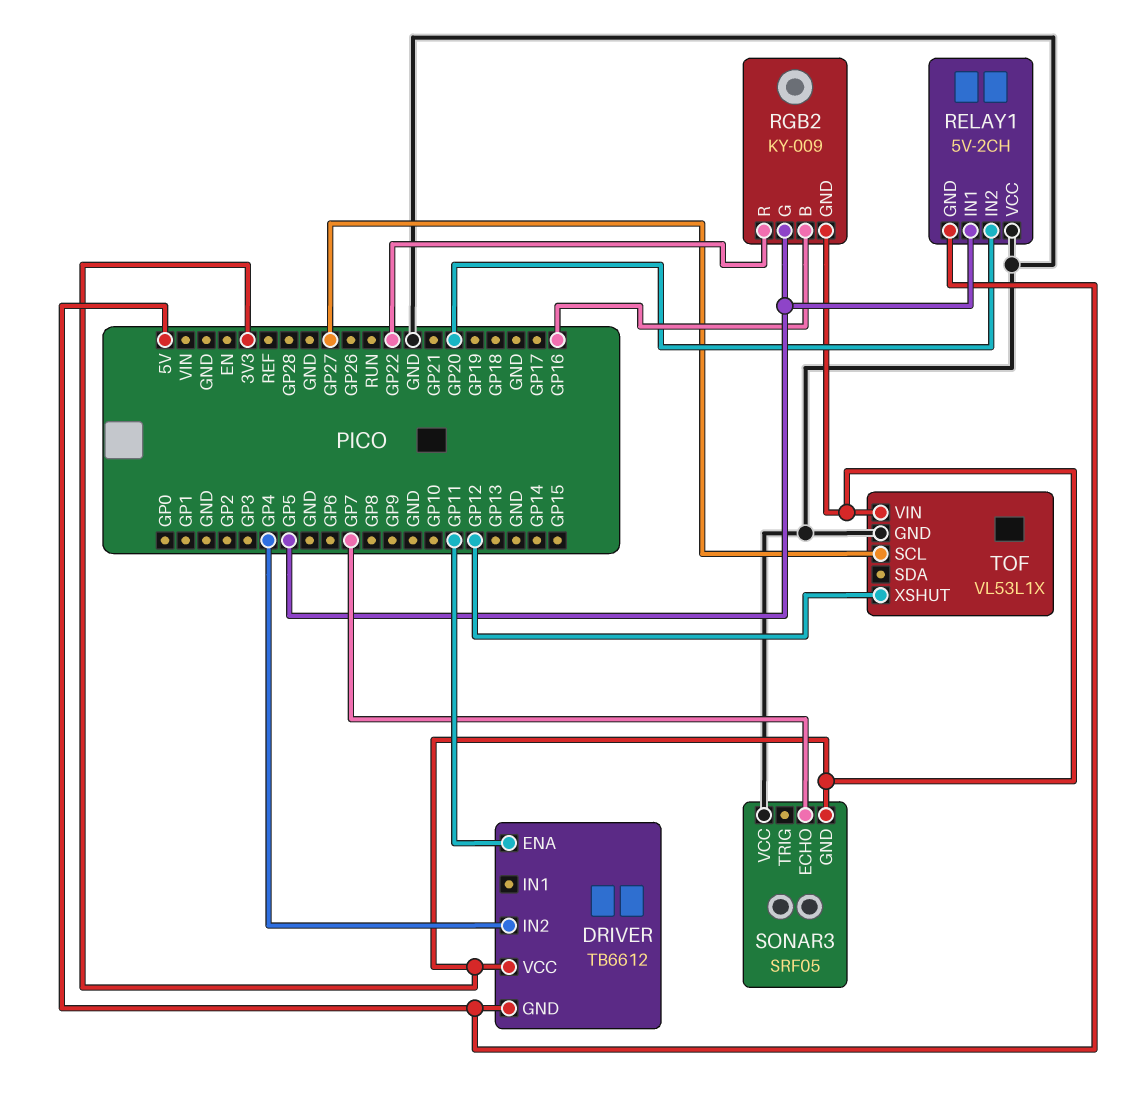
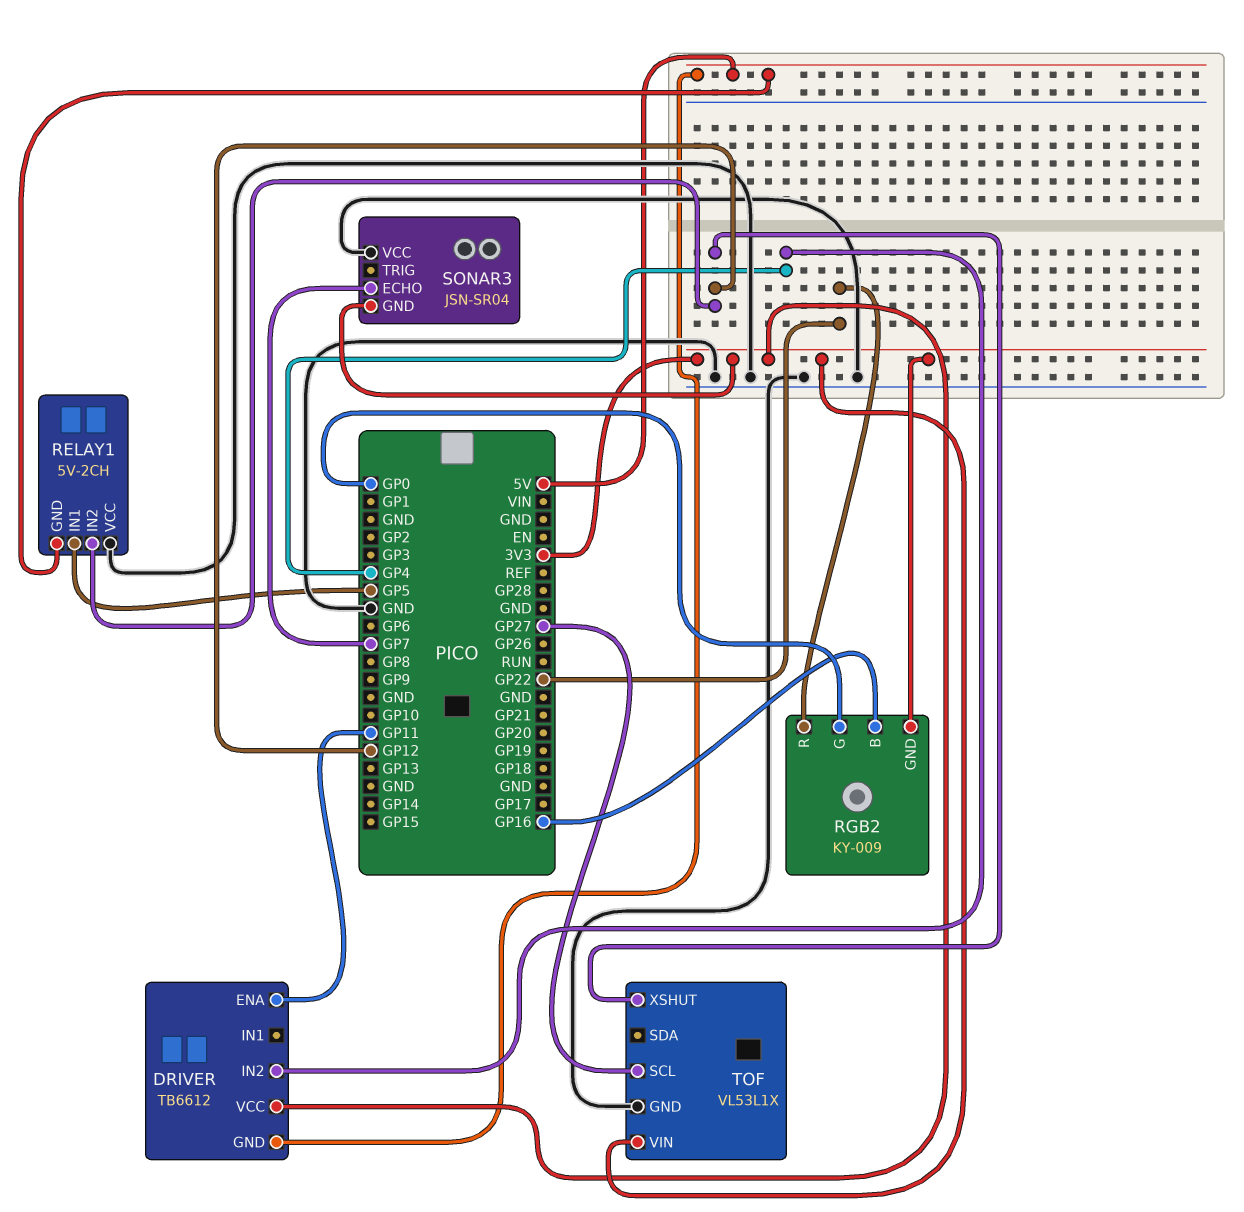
RELAY1 pin IN2: GP20 -> GP12
RGB2 pin G: GP5 -> GP0
SONAR3: SRF05 -> JSN-SR04

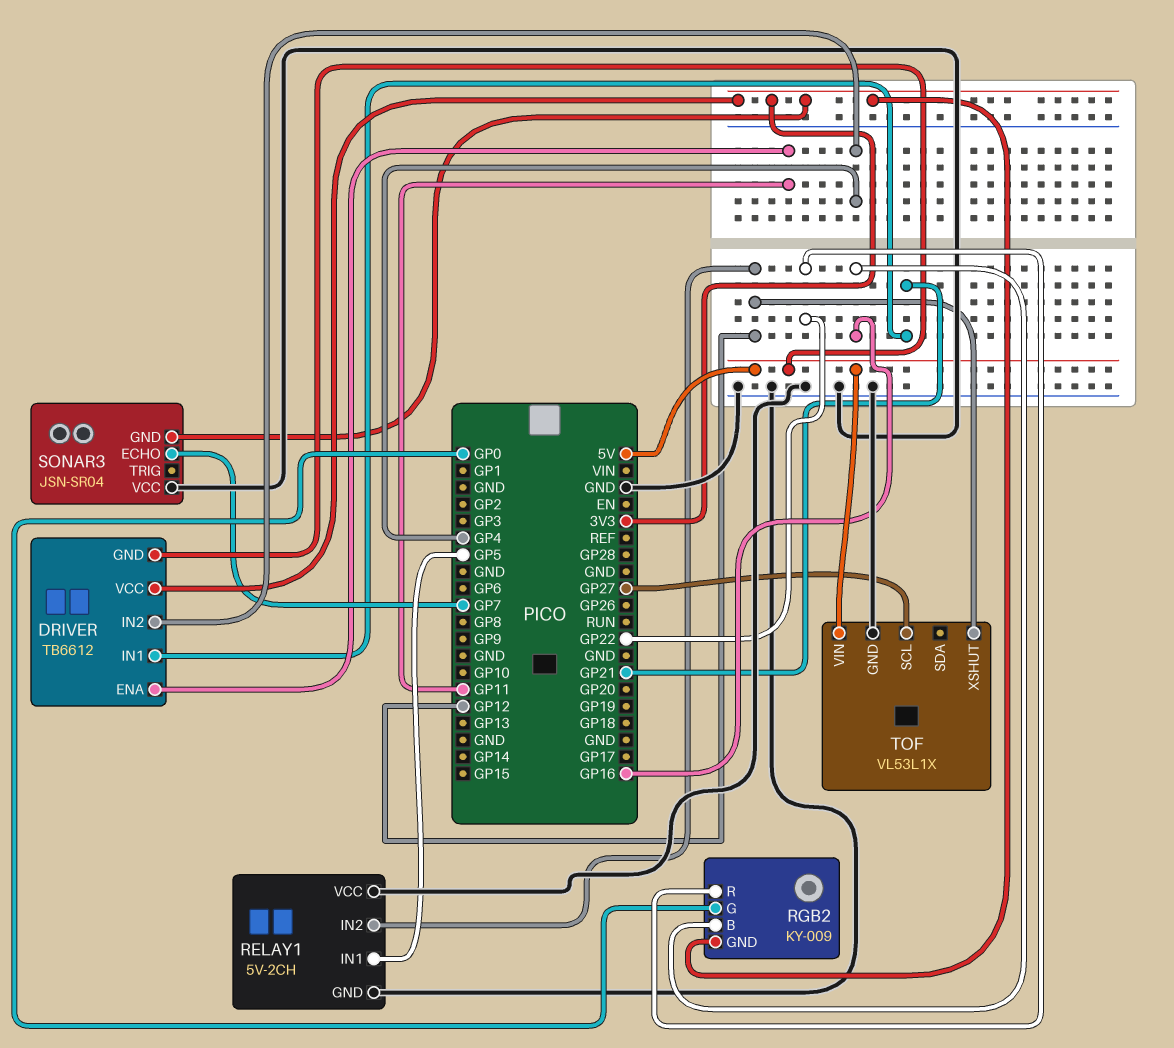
DRIVER pin IN1: none -> GP21
RELAY1 pin GND: 5V -> GND
TOF pin VIN: 3V3 -> 5V

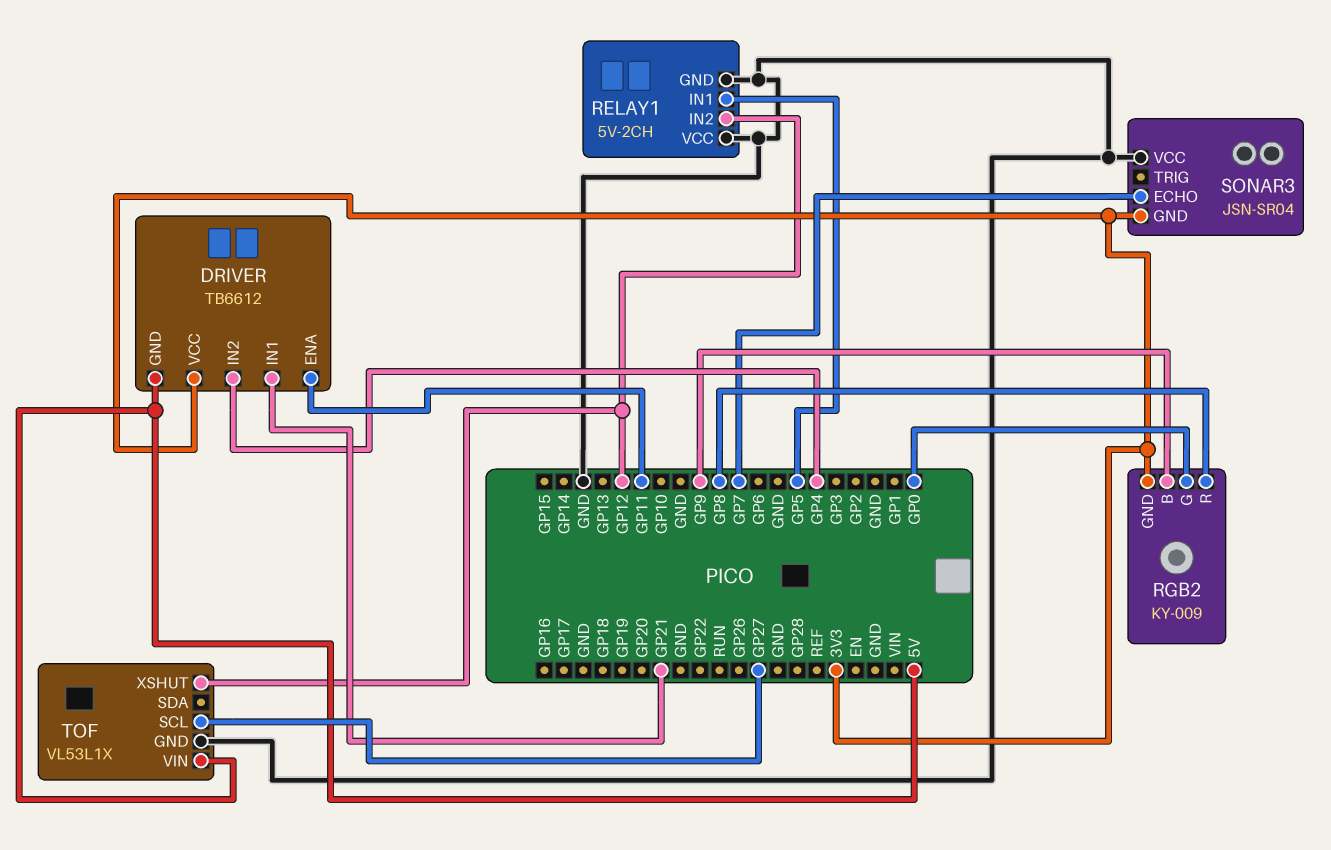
RGB2 pin B: GP16 -> GP9
RGB2 pin R: GP22 -> GP8

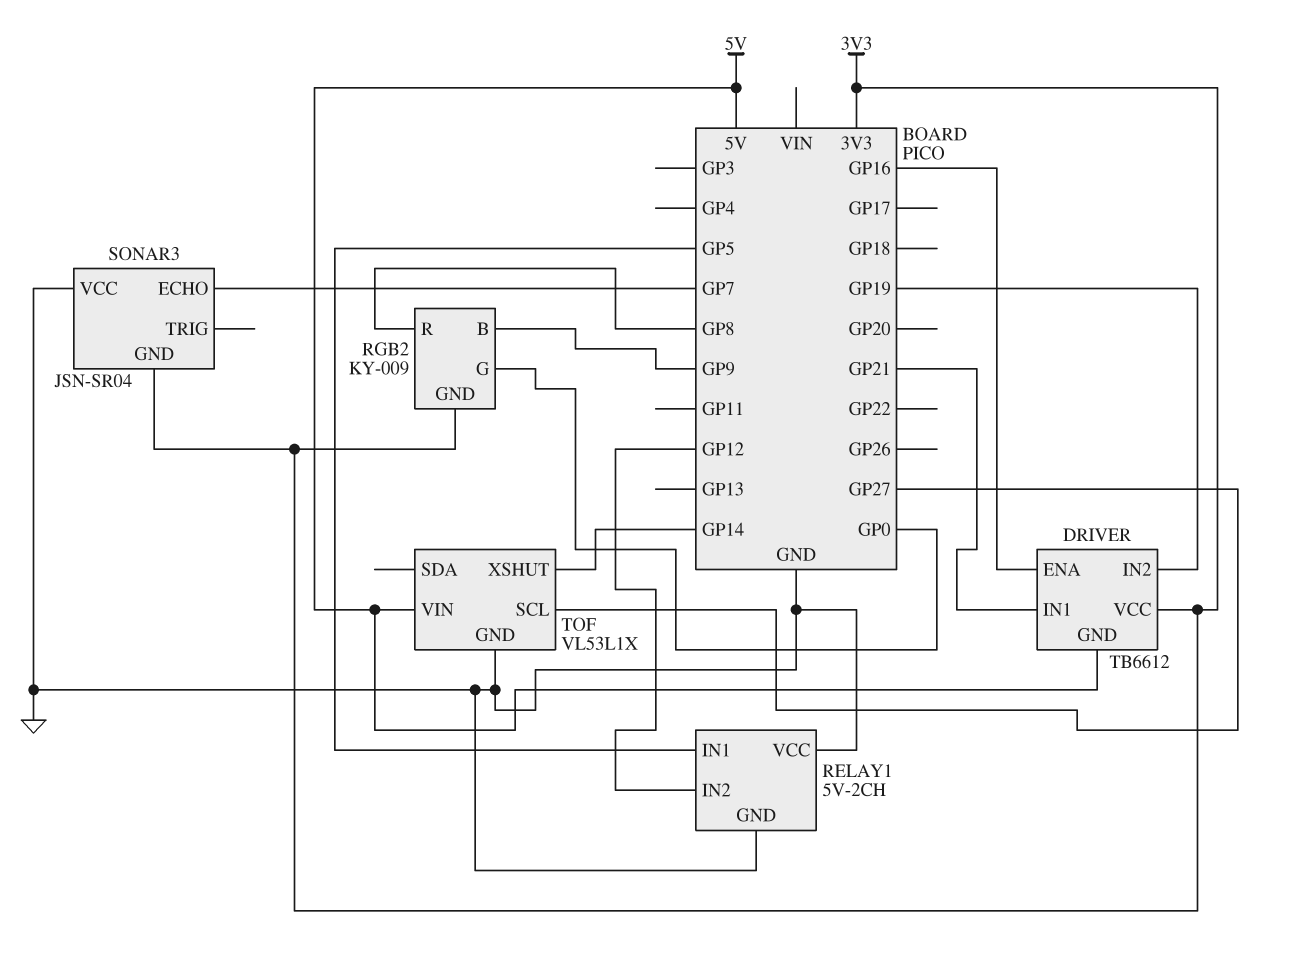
DRIVER pin ENA: GP11 -> GP16
DRIVER pin IN2: GP4 -> GP19
TOF pin XSHUT: GP12 -> GP14

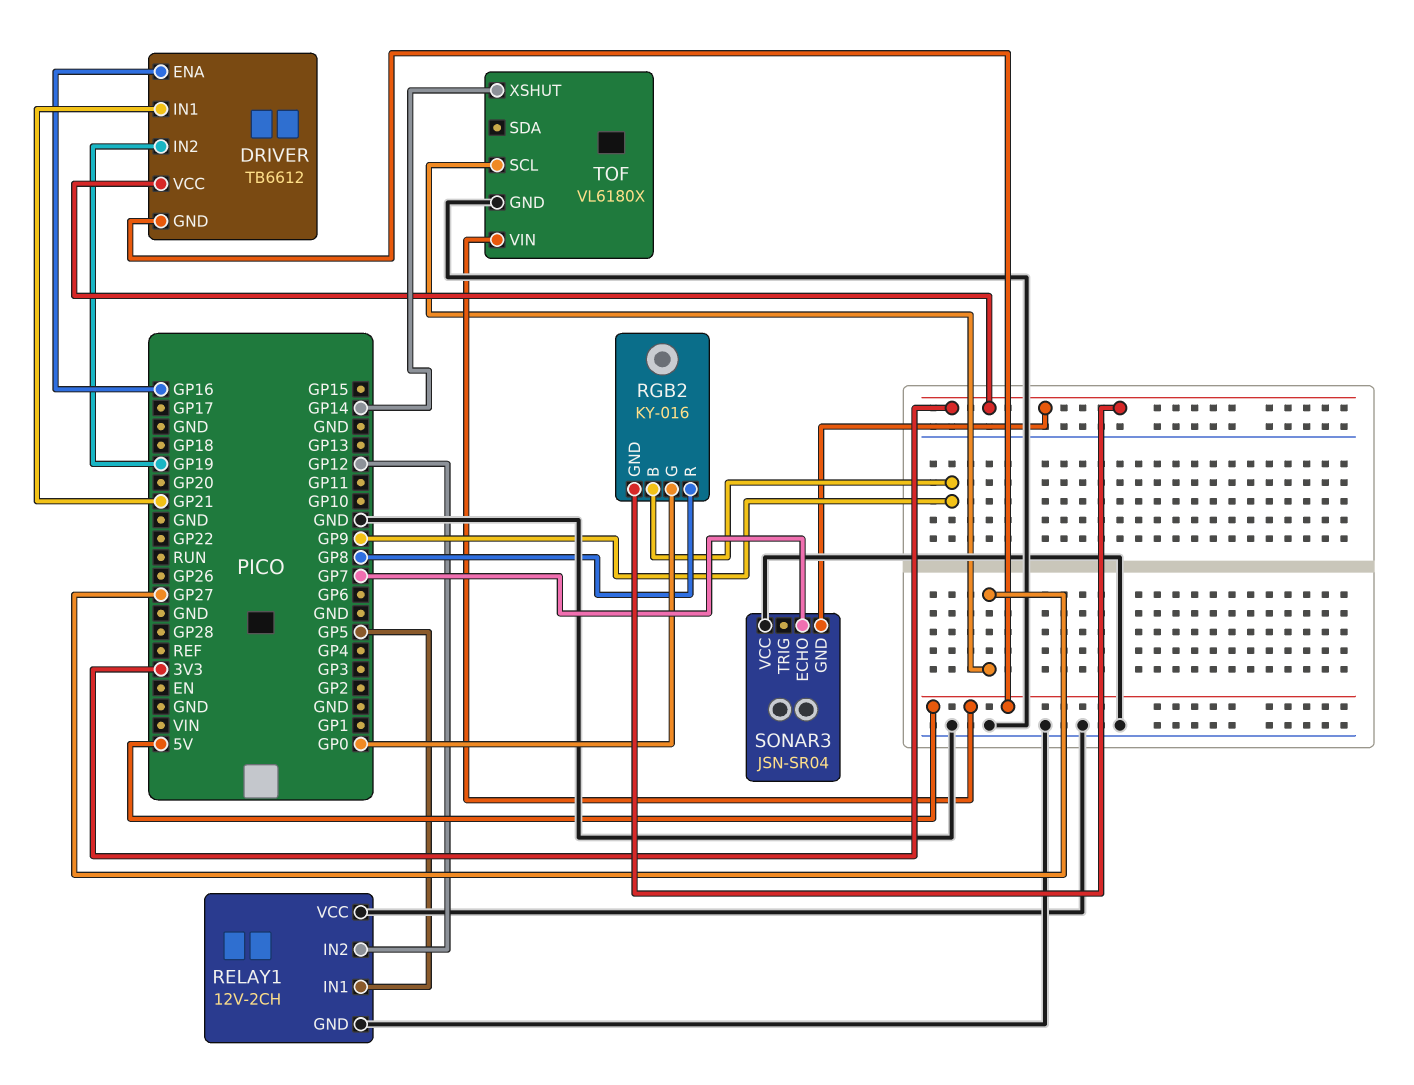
RELAY1: 5V-2CH -> 12V-2CH
RGB2: KY-009 -> KY-016
TOF: VL53L1X -> VL6180X

